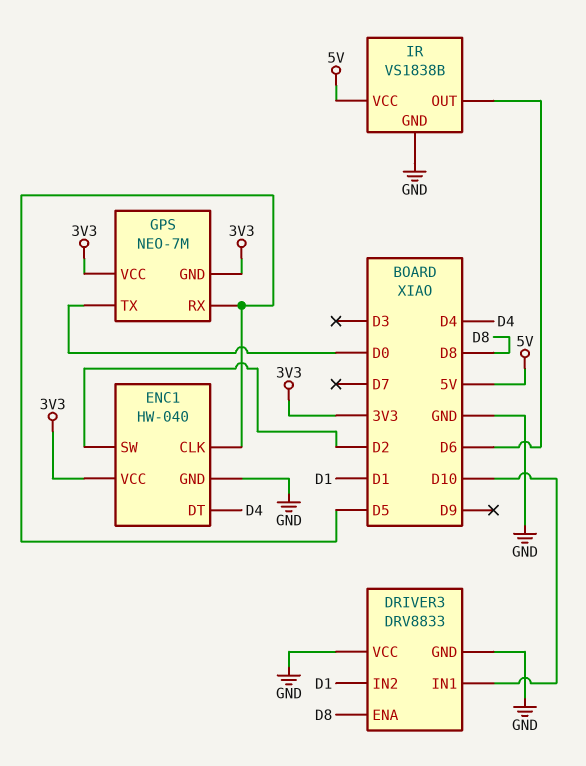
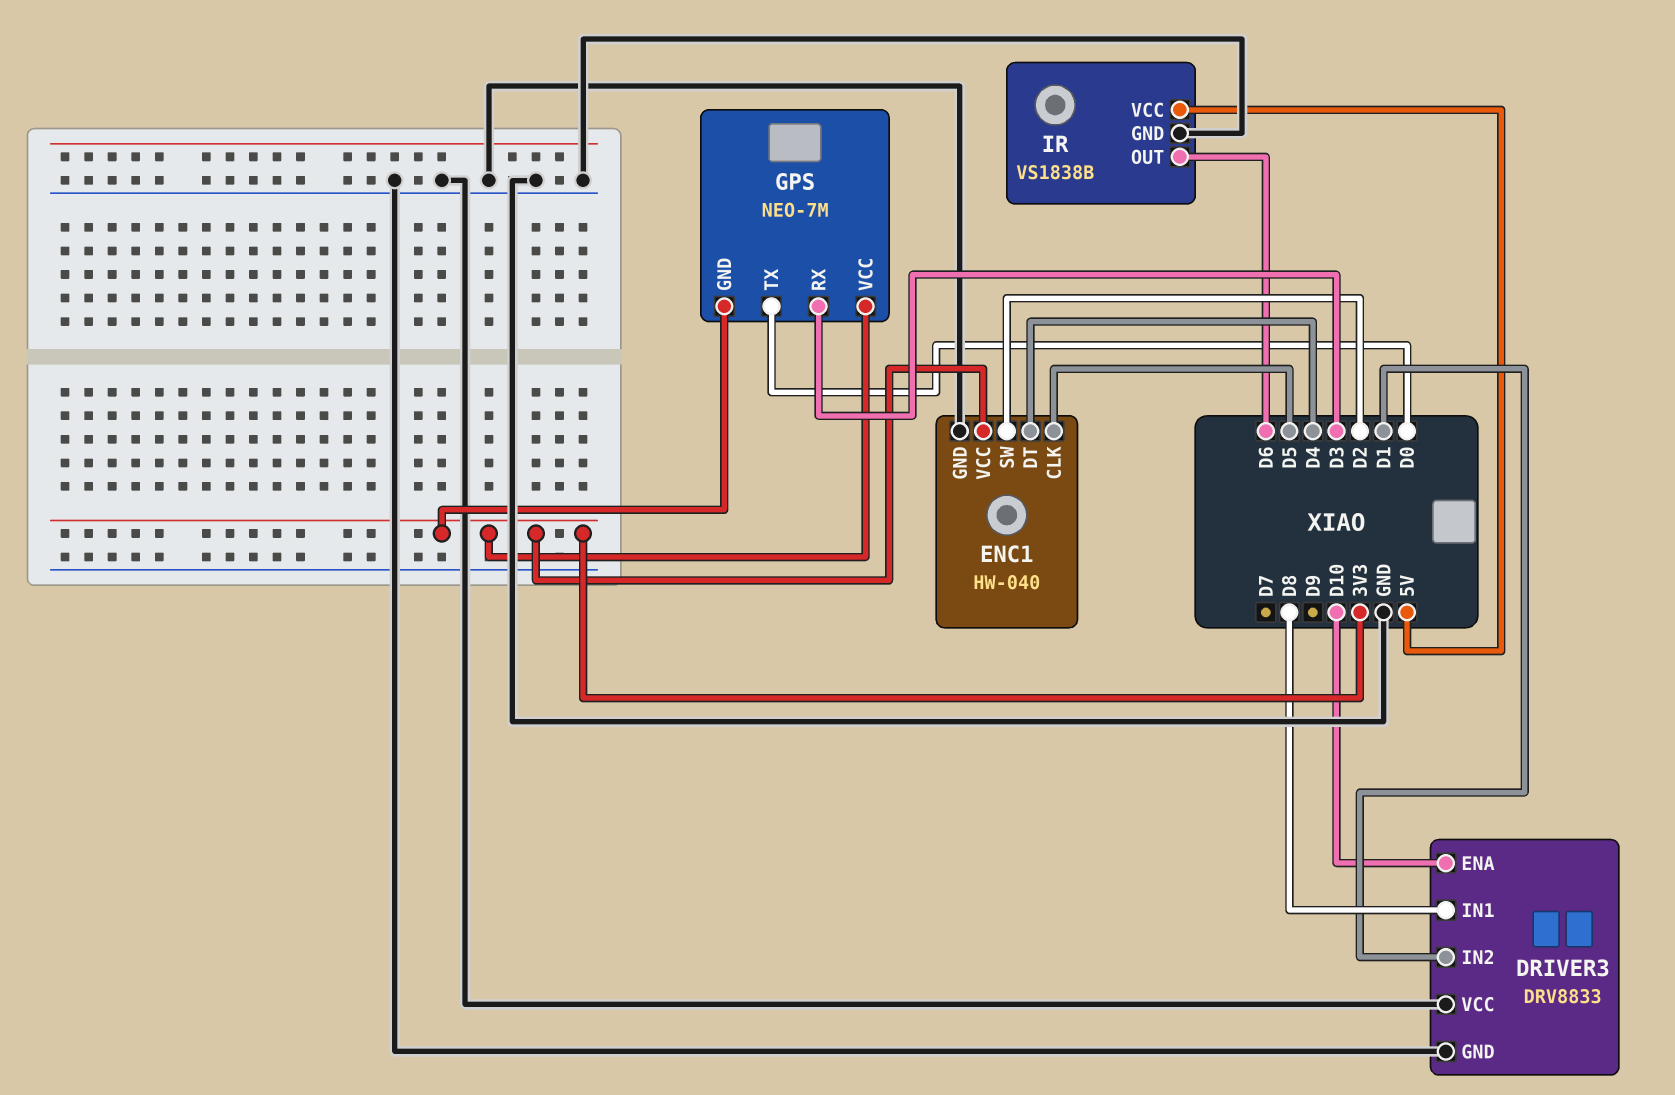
DRIVER3 pin ENA: D8 -> D10
DRIVER3 pin IN1: D10 -> D8
GPS pin RX: D5 -> D3

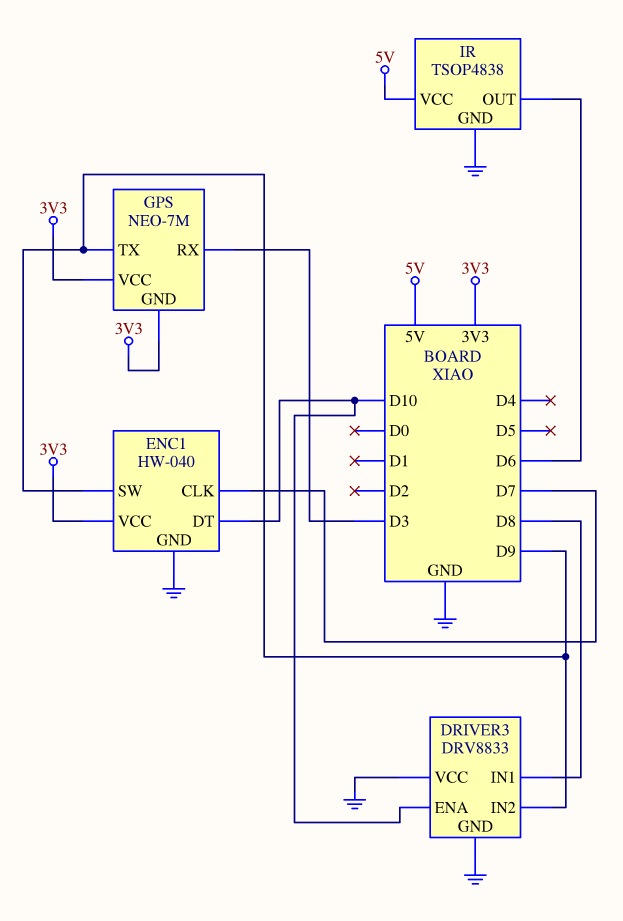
DRIVER3 pin IN2: D1 -> D9
ENC1 pin CLK: D5 -> D7
ENC1 pin DT: D4 -> D10
ENC1 pin SW: D2 -> D9
GPS pin TX: D0 -> D9
IR: VS1838B -> TSOP4838

